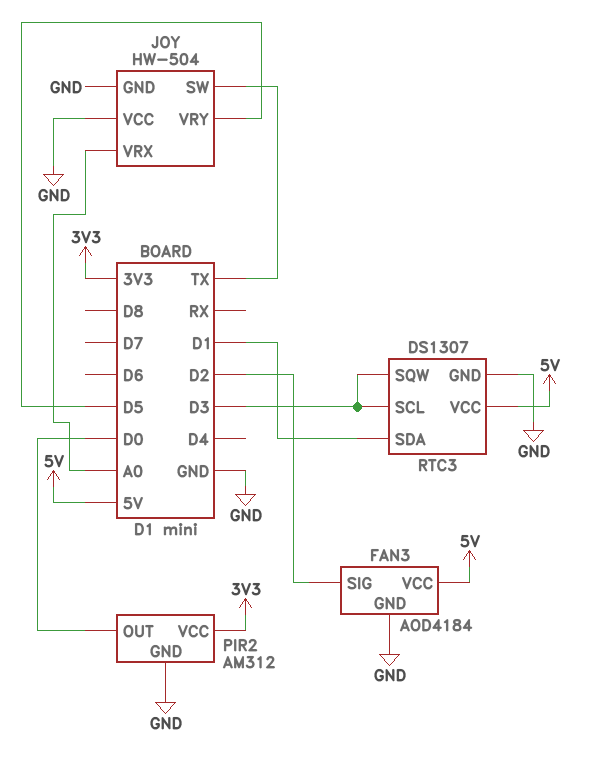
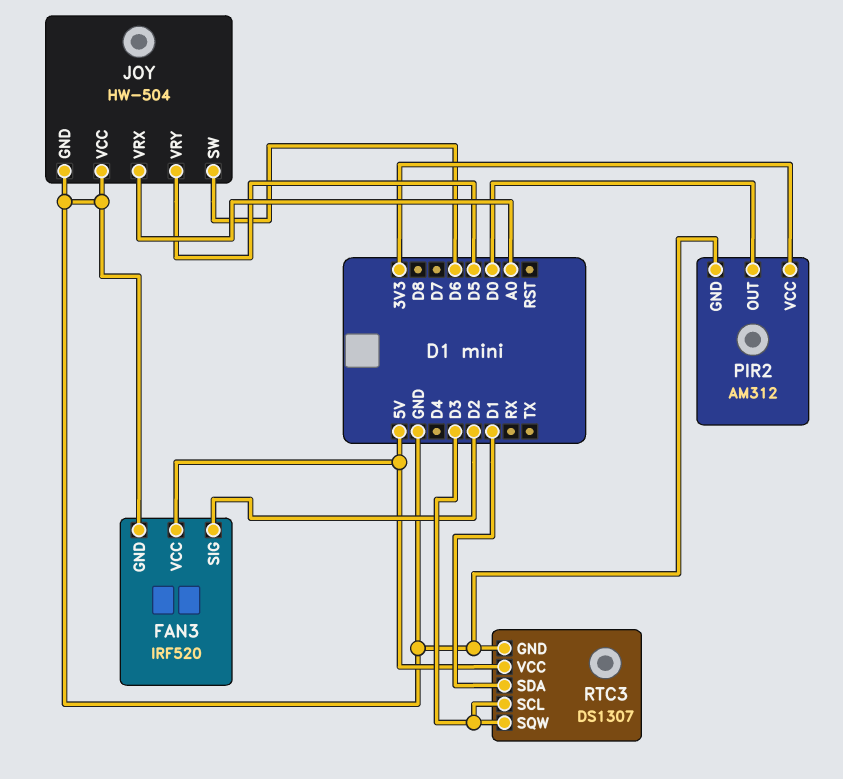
FAN3: AOD4184 -> IRF520
JOY pin SW: TX -> D6

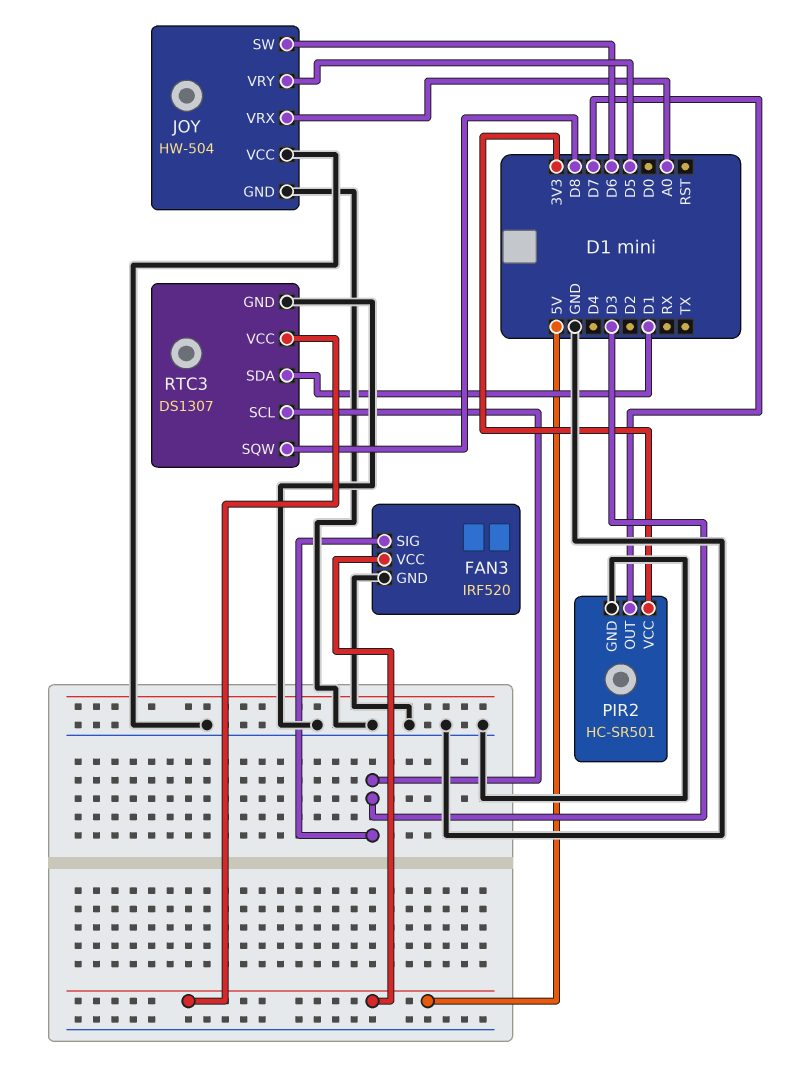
FAN3 pin SIG: D2 -> D3
PIR2: AM312 -> HC-SR501
PIR2 pin OUT: D0 -> D7
RTC3 pin SQW: D3 -> D8

